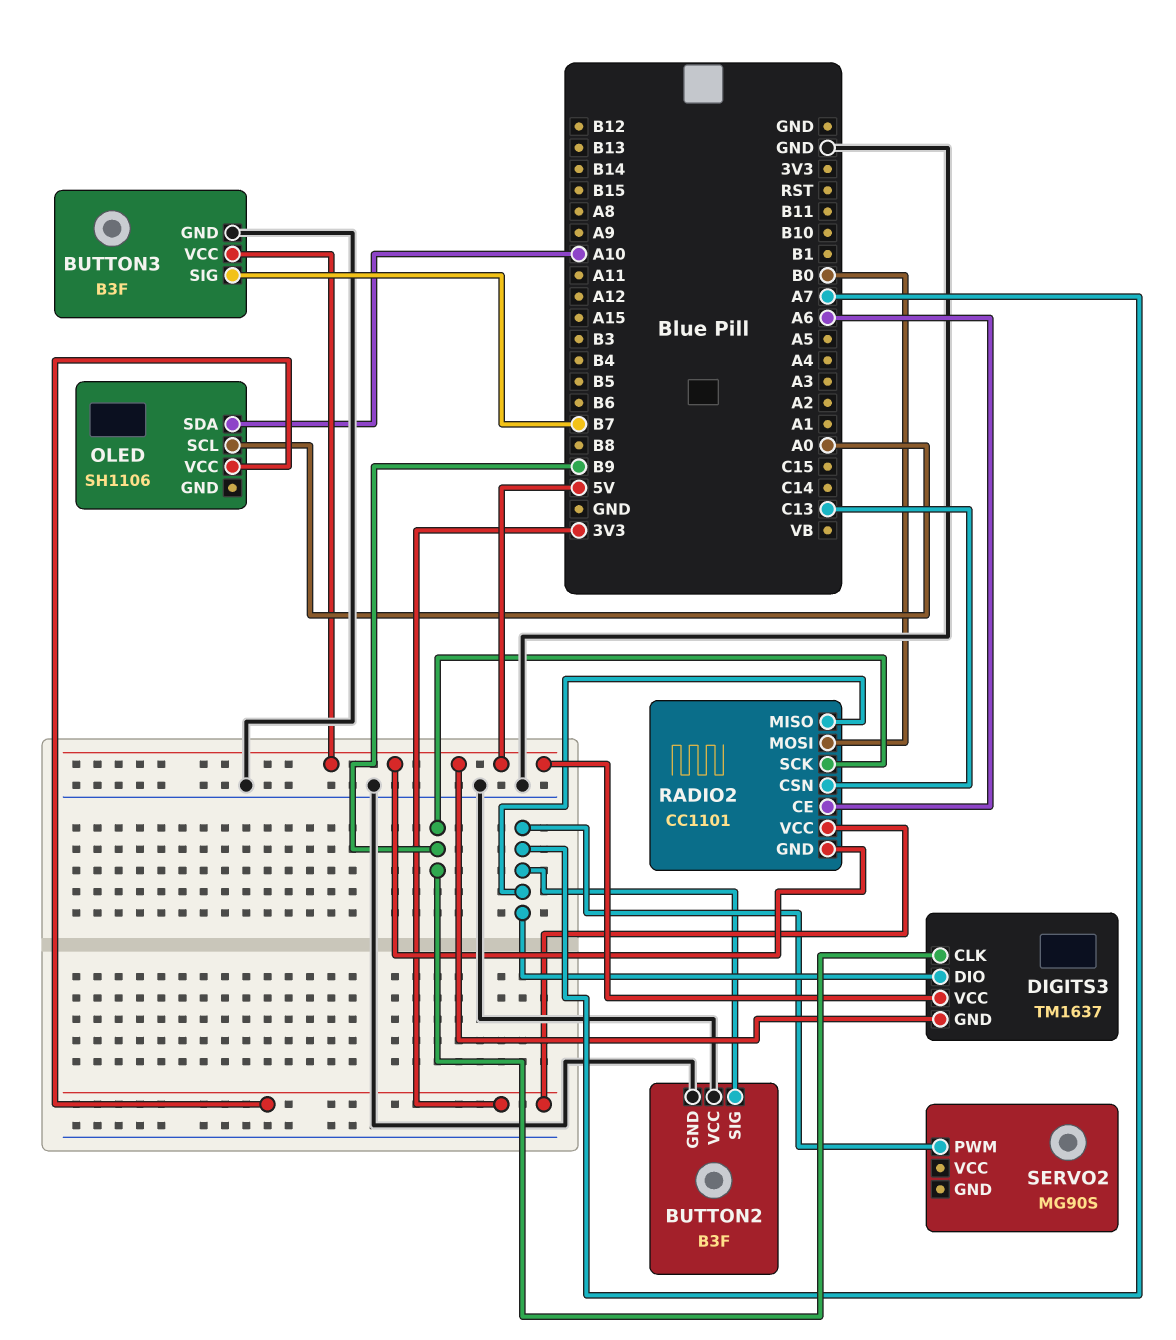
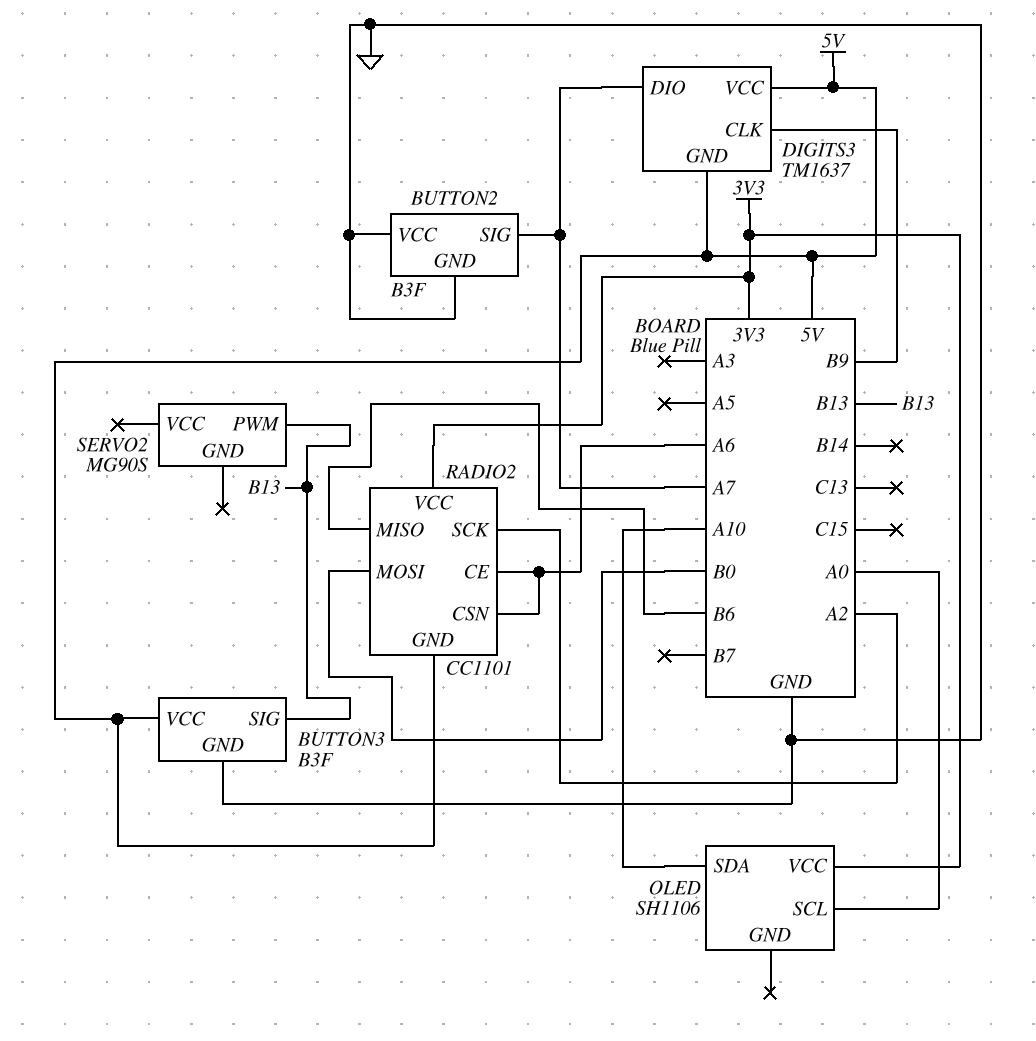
BUTTON3 pin SIG: B7 -> B13
RADIO2 pin CSN: C13 -> A6
RADIO2 pin MISO: A7 -> B6
RADIO2 pin SCK: B9 -> A2
SERVO2 pin PWM: A7 -> B13

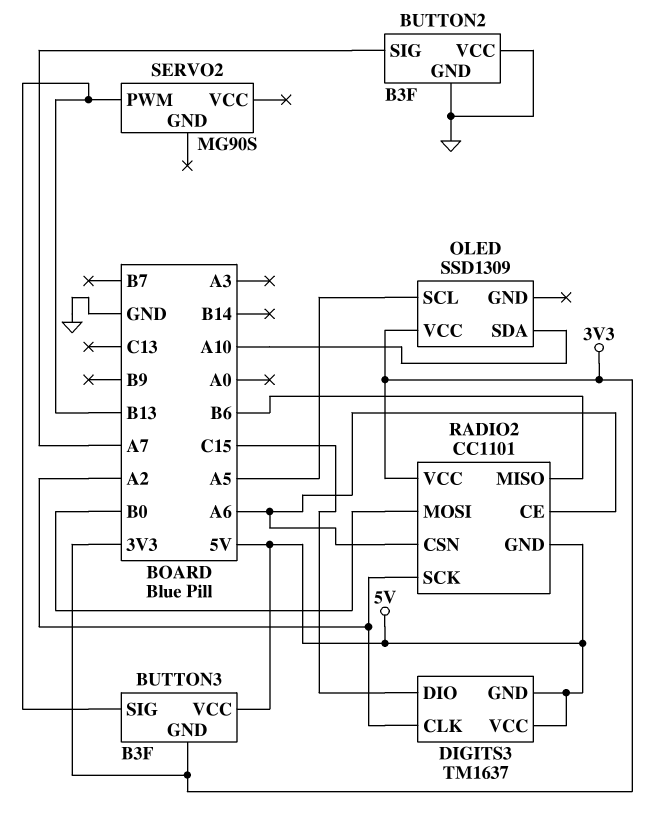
BUTTON3 pin GND: GND -> 3V3
DIGITS3 pin CLK: B9 -> A2
DIGITS3 pin DIO: A7 -> C15
OLED: SH1106 -> SSD1309
OLED pin SCL: A0 -> A5

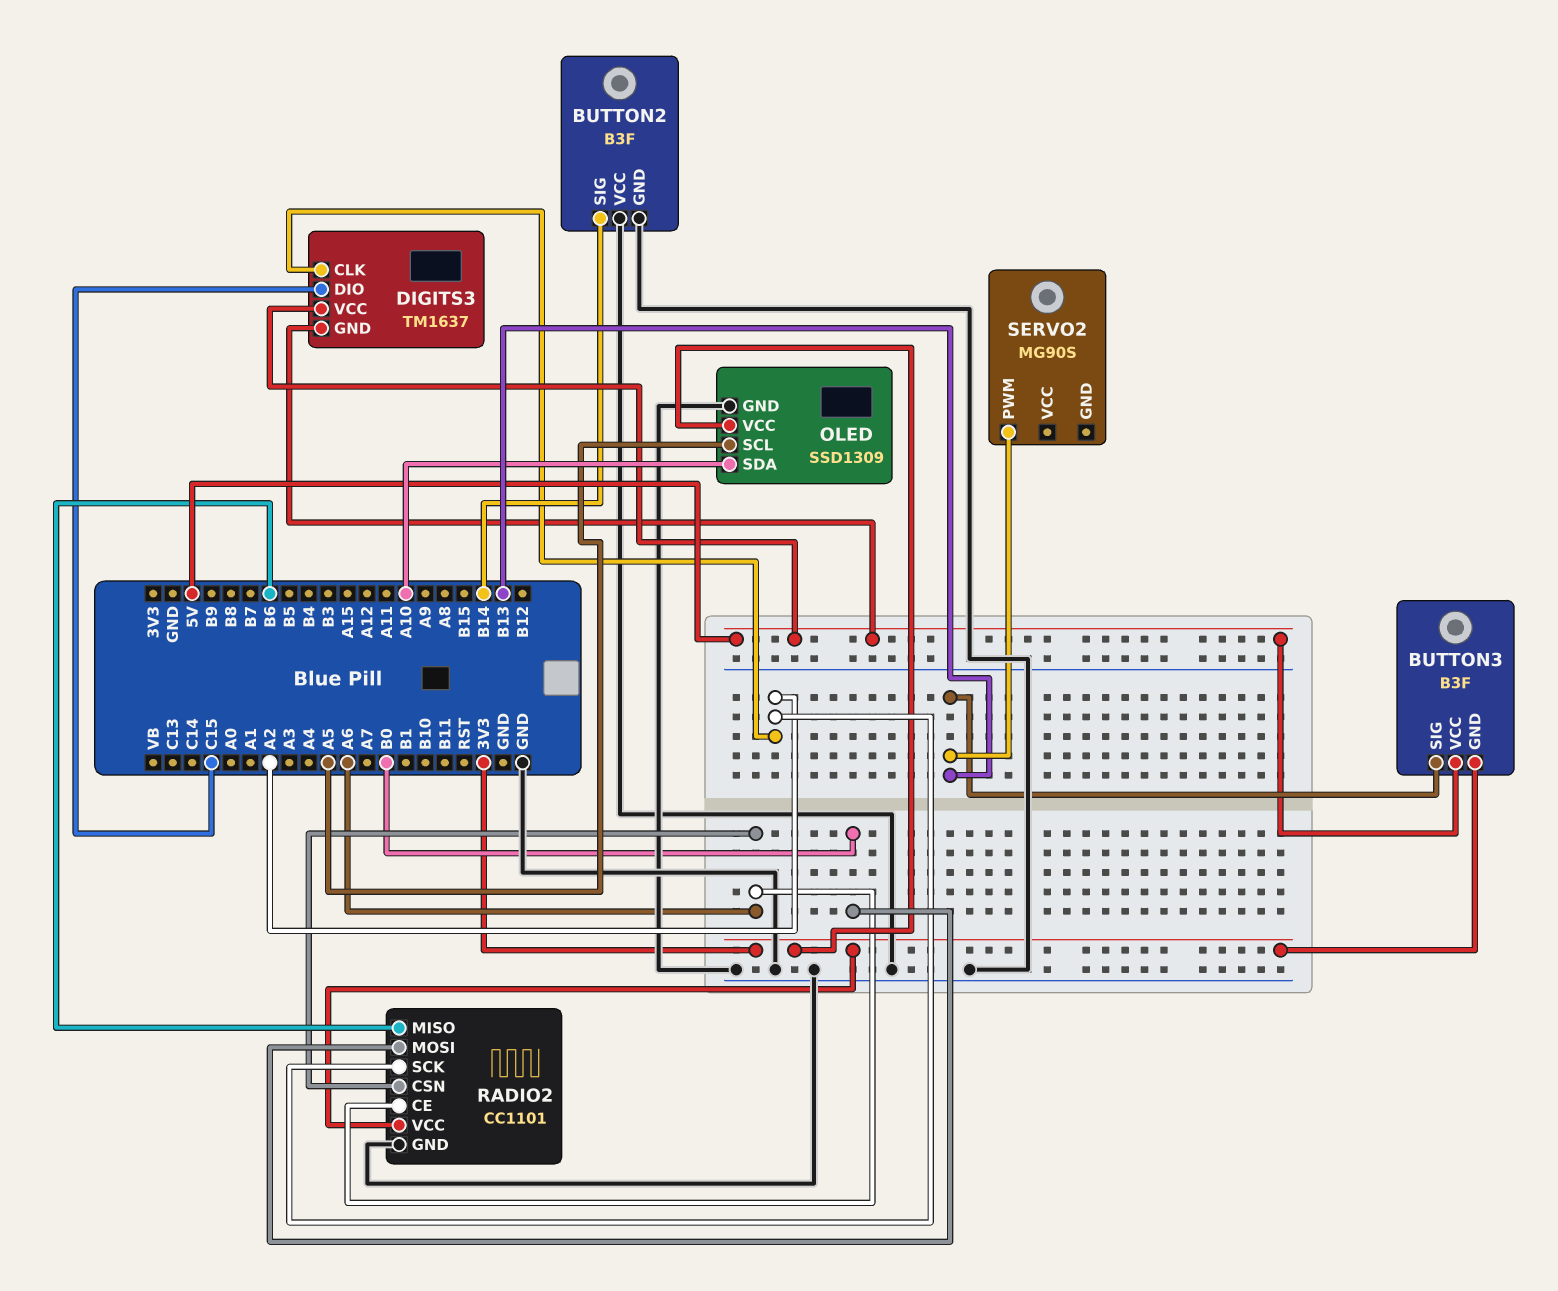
BUTTON2 pin SIG: A7 -> B14
OLED pin GND: none -> GND
RADIO2 pin GND: 5V -> GND

